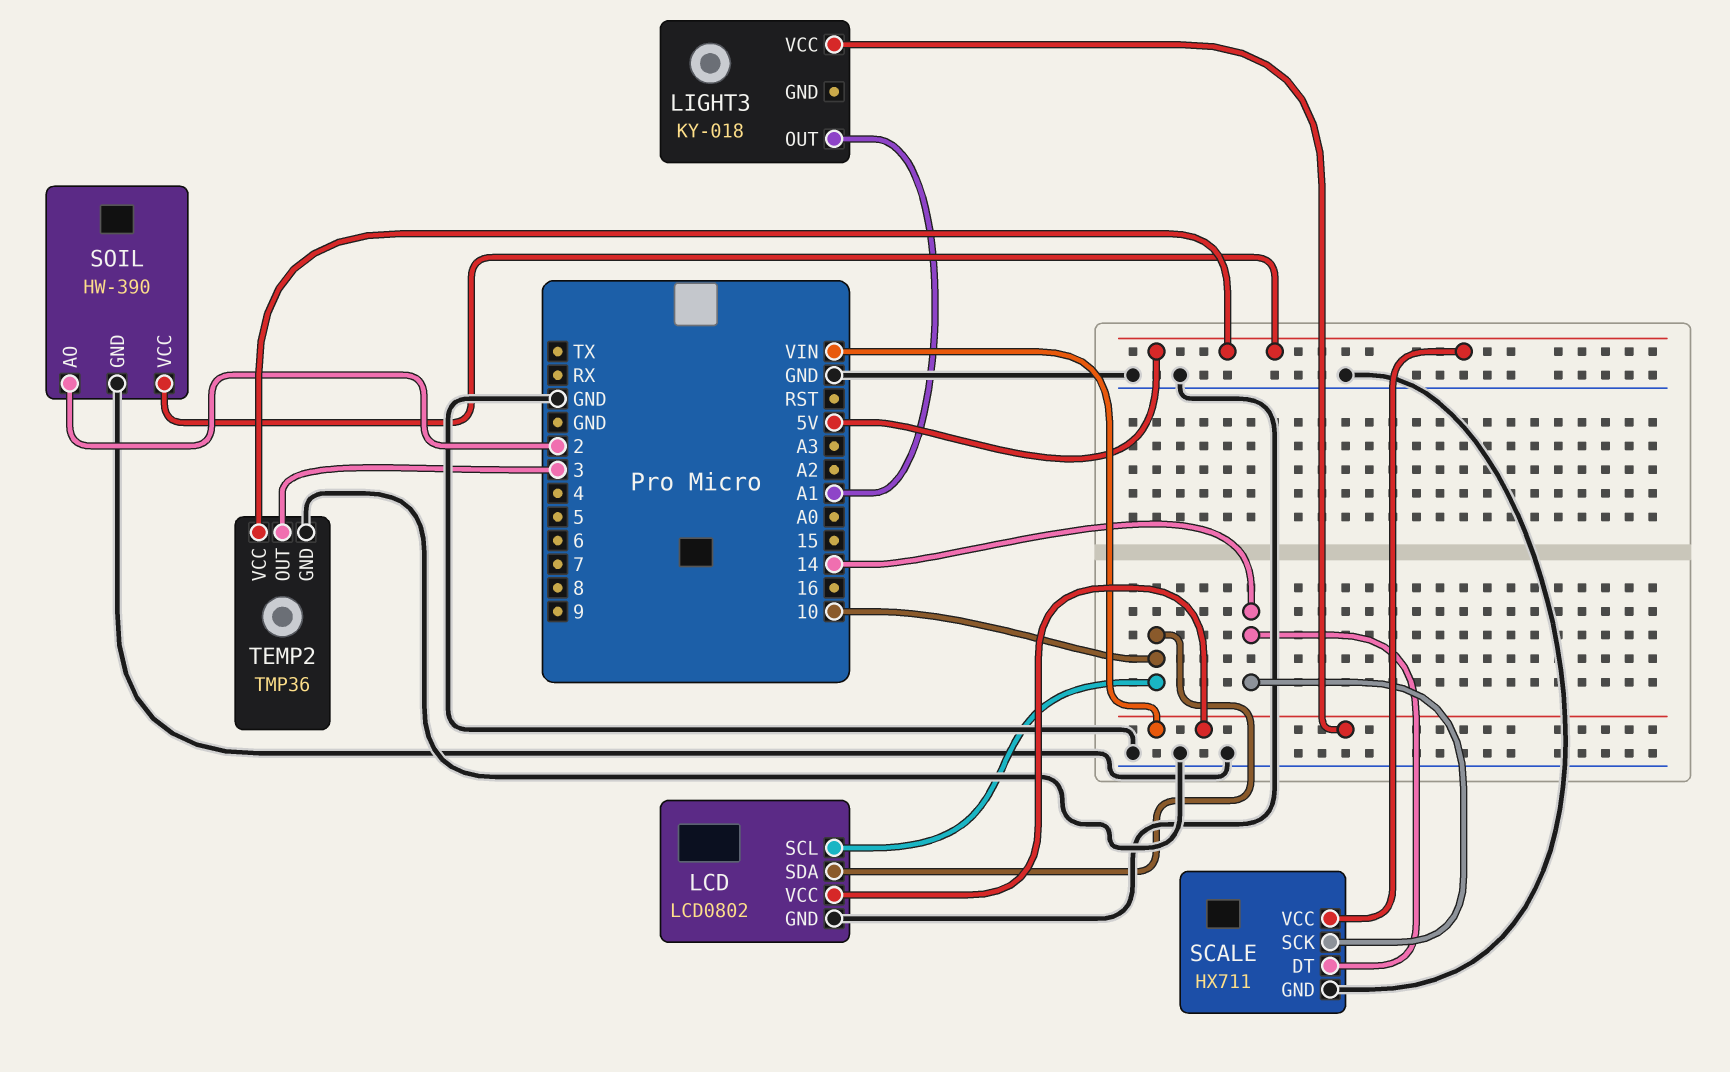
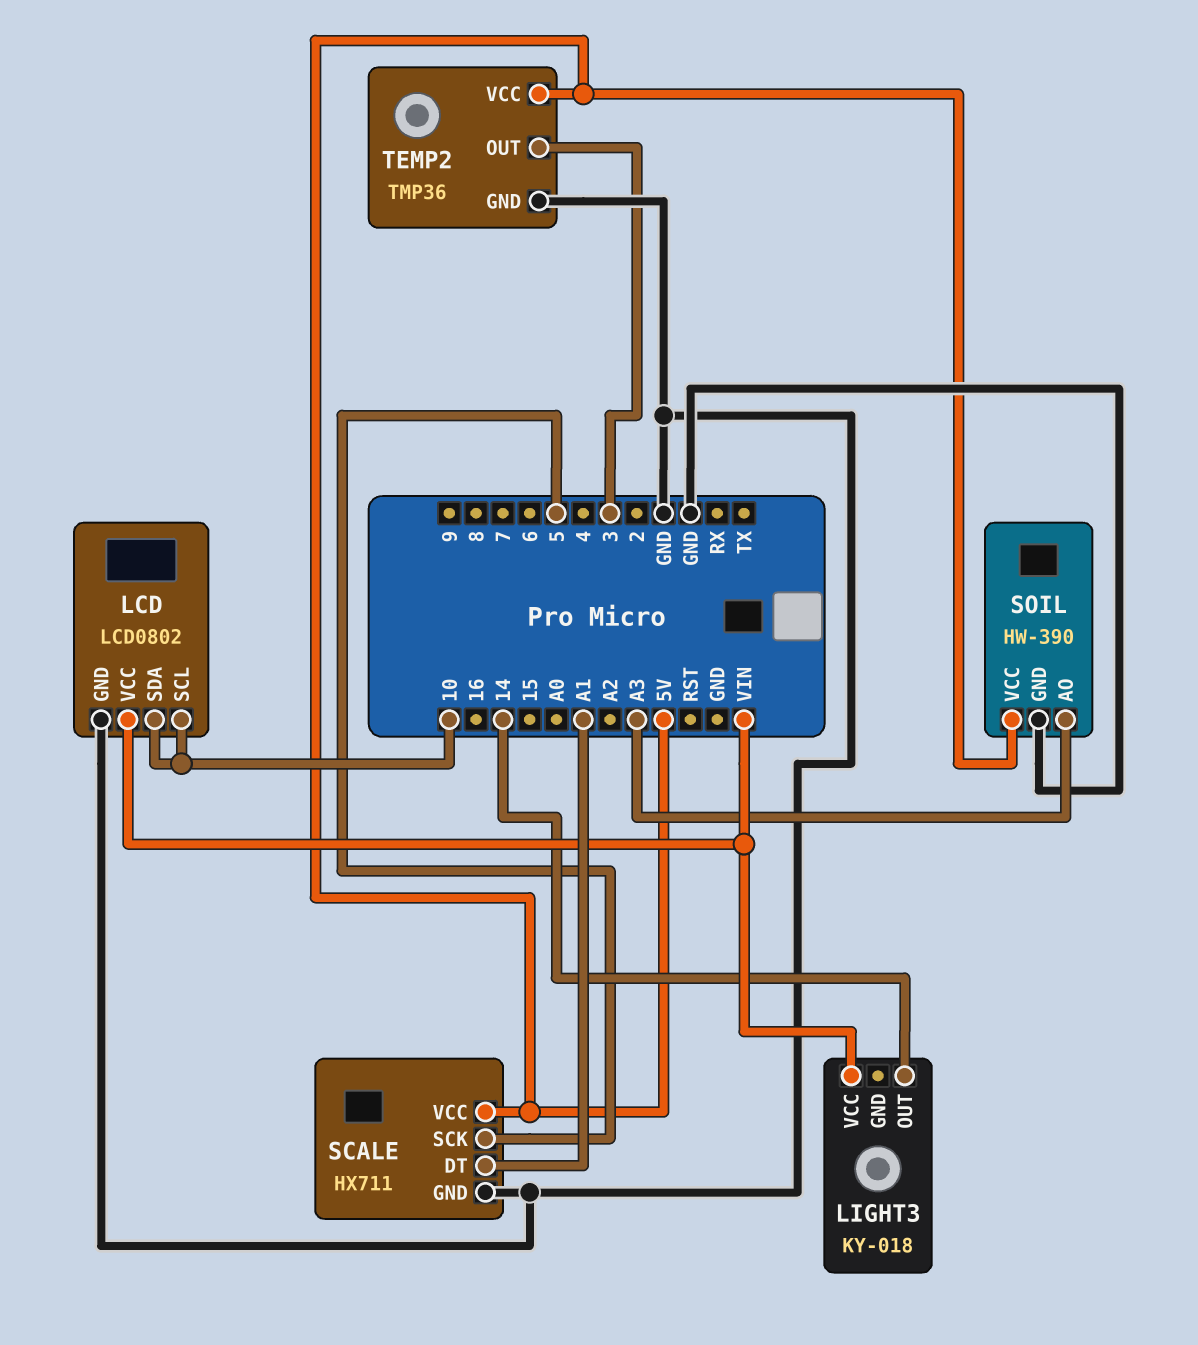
LIGHT3 pin OUT: A1 -> 14
SCALE pin DT: 14 -> A1
SCALE pin SCK: 14 -> 5
SOIL pin AO: 2 -> A3

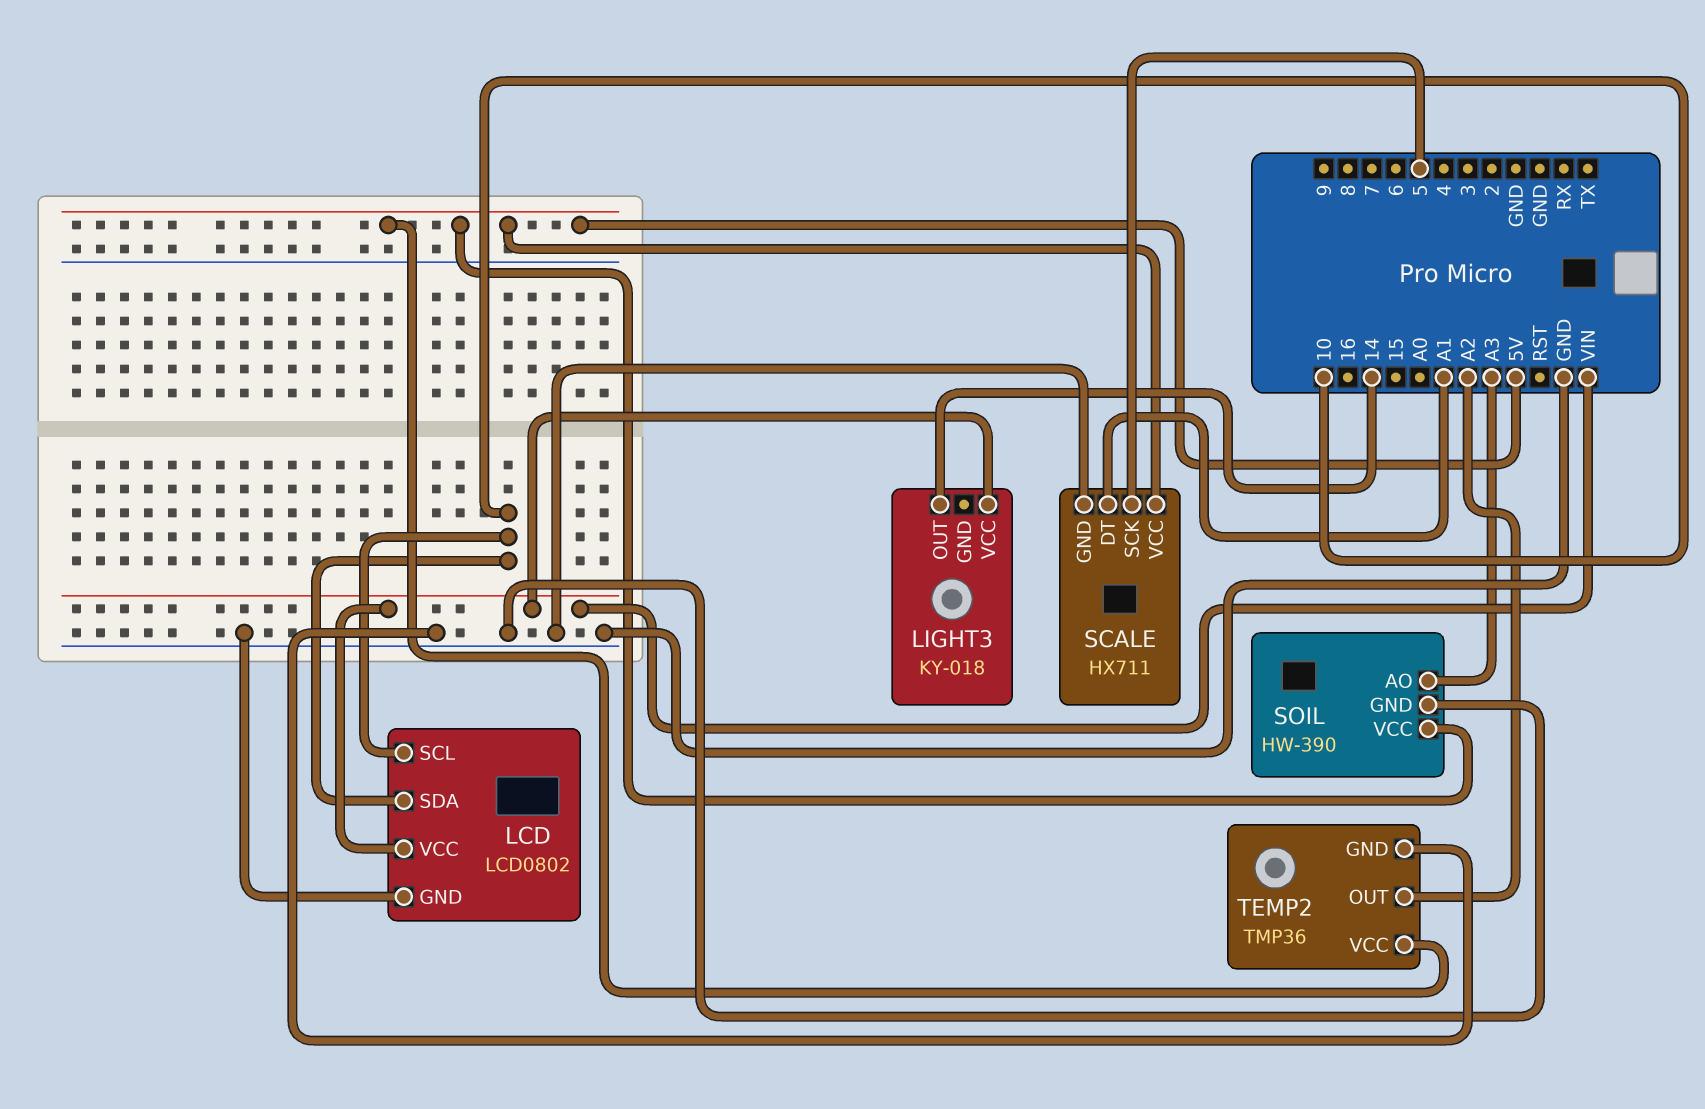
TEMP2 pin OUT: 3 -> A2

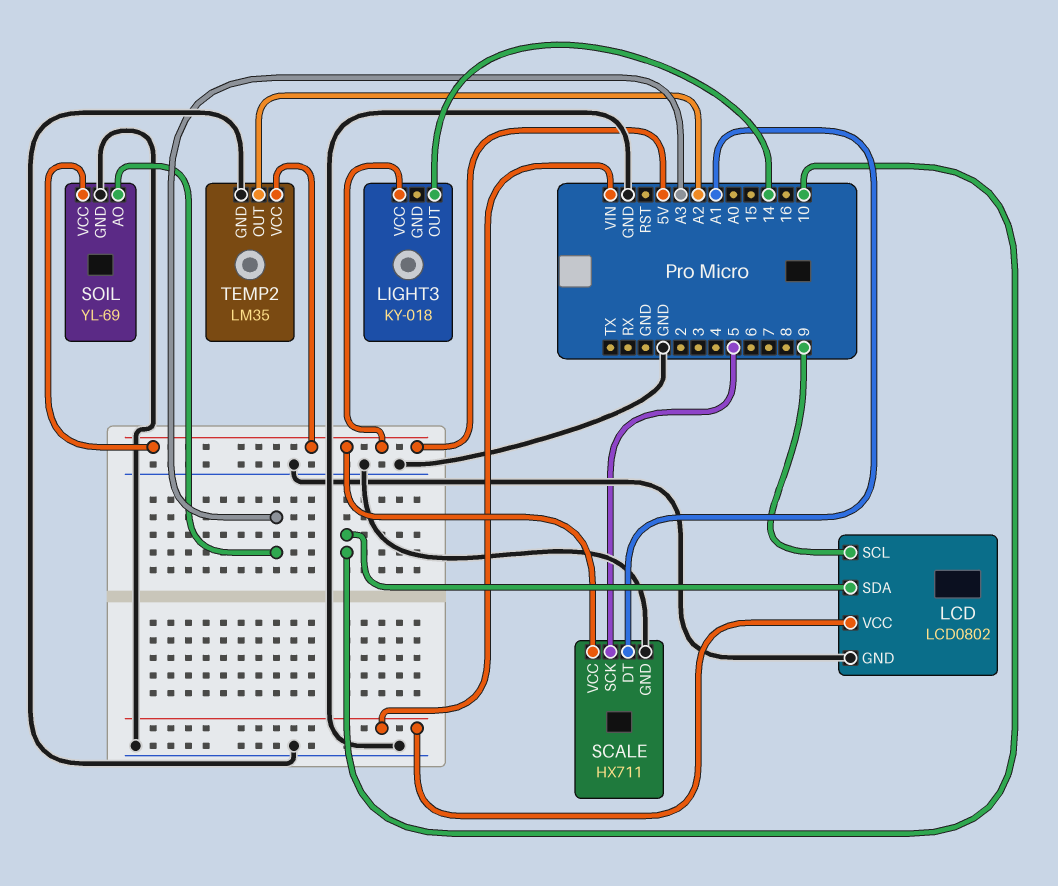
LCD pin SCL: 10 -> 9
LIGHT3 pin VCC: VIN -> 5V
SOIL: HW-390 -> YL-69
TEMP2: TMP36 -> LM35

